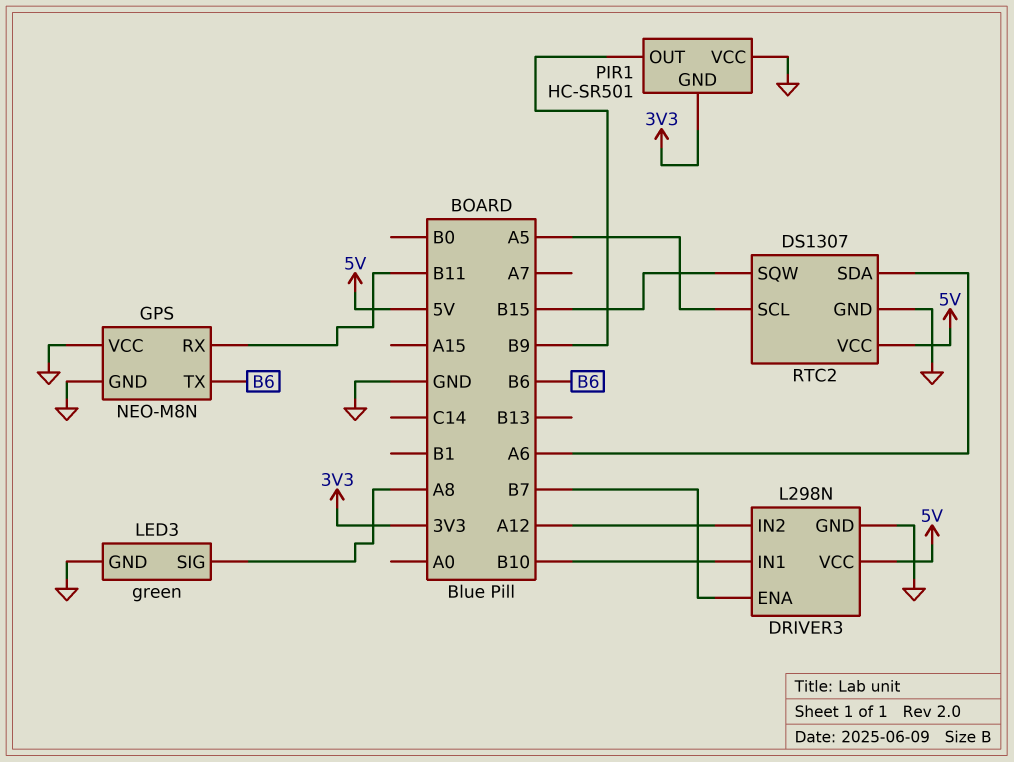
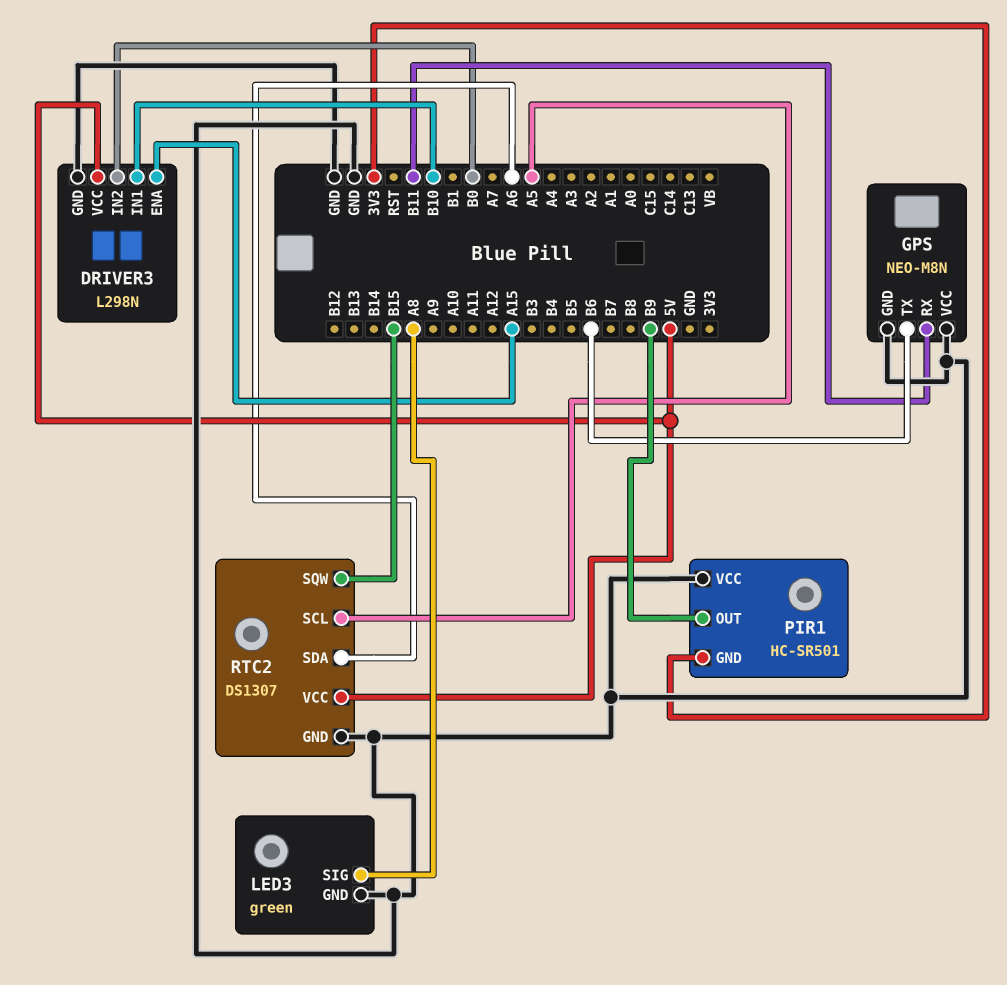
DRIVER3 pin ENA: B7 -> A15
DRIVER3 pin IN2: A12 -> B0

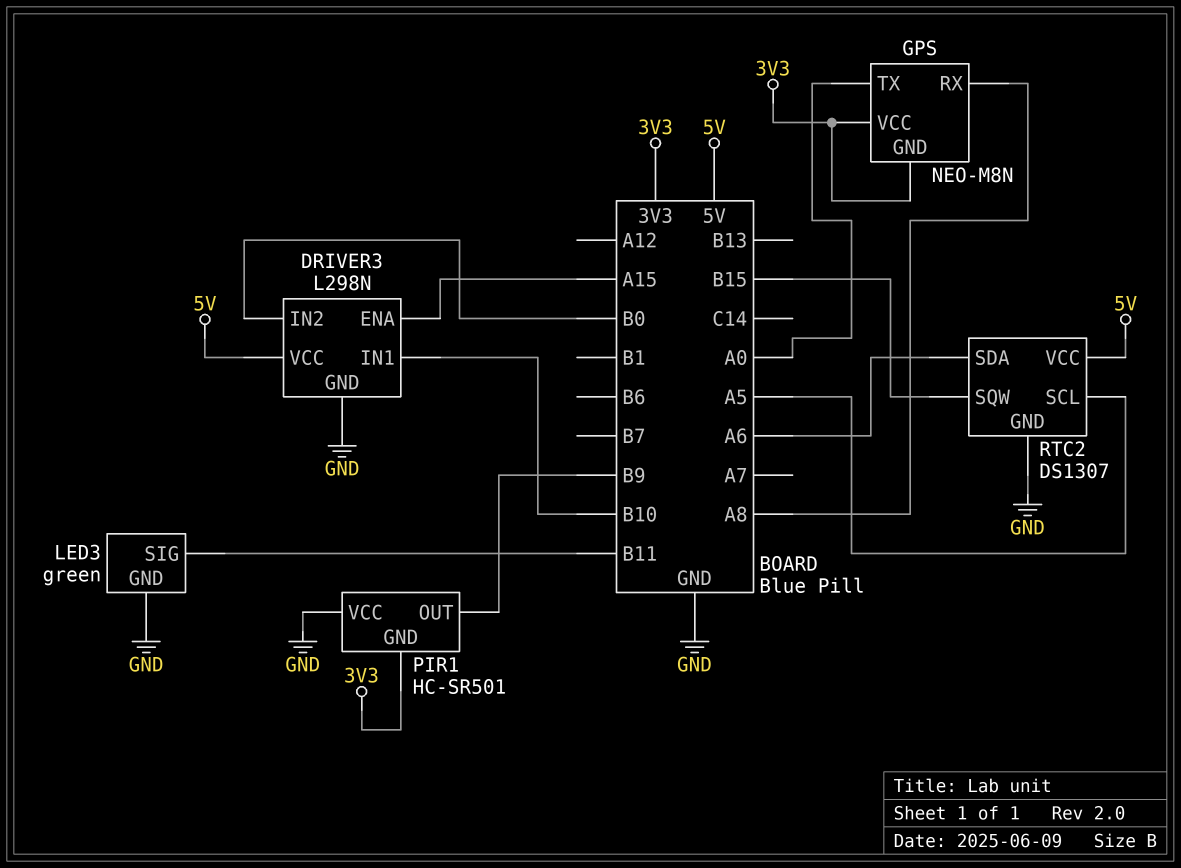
GPS pin GND: GND -> 3V3
GPS pin RX: B11 -> A8
GPS pin TX: B6 -> A0
GPS pin VCC: GND -> 3V3
LED3 pin SIG: A8 -> B11

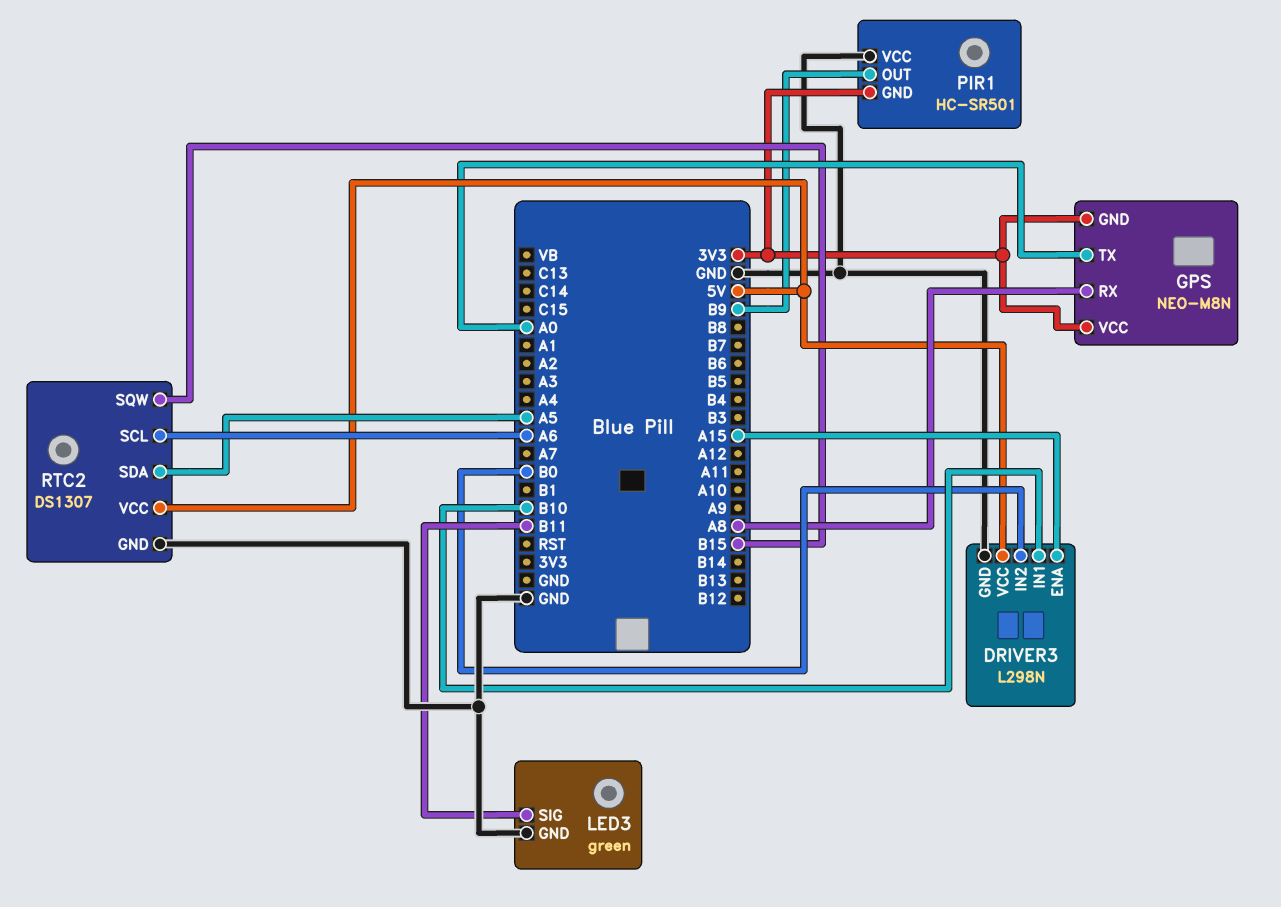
RTC2 pin SCL: A5 -> A6
RTC2 pin SDA: A6 -> A5

